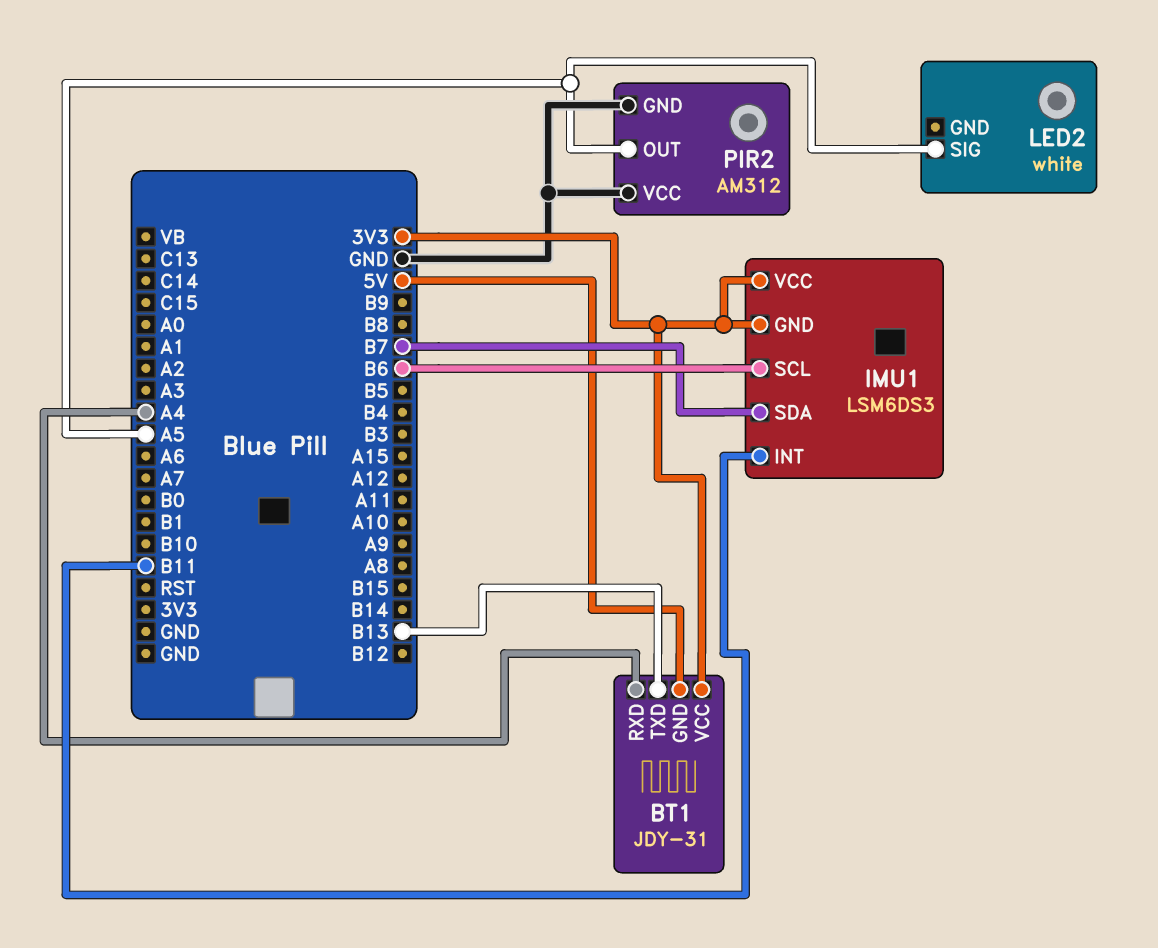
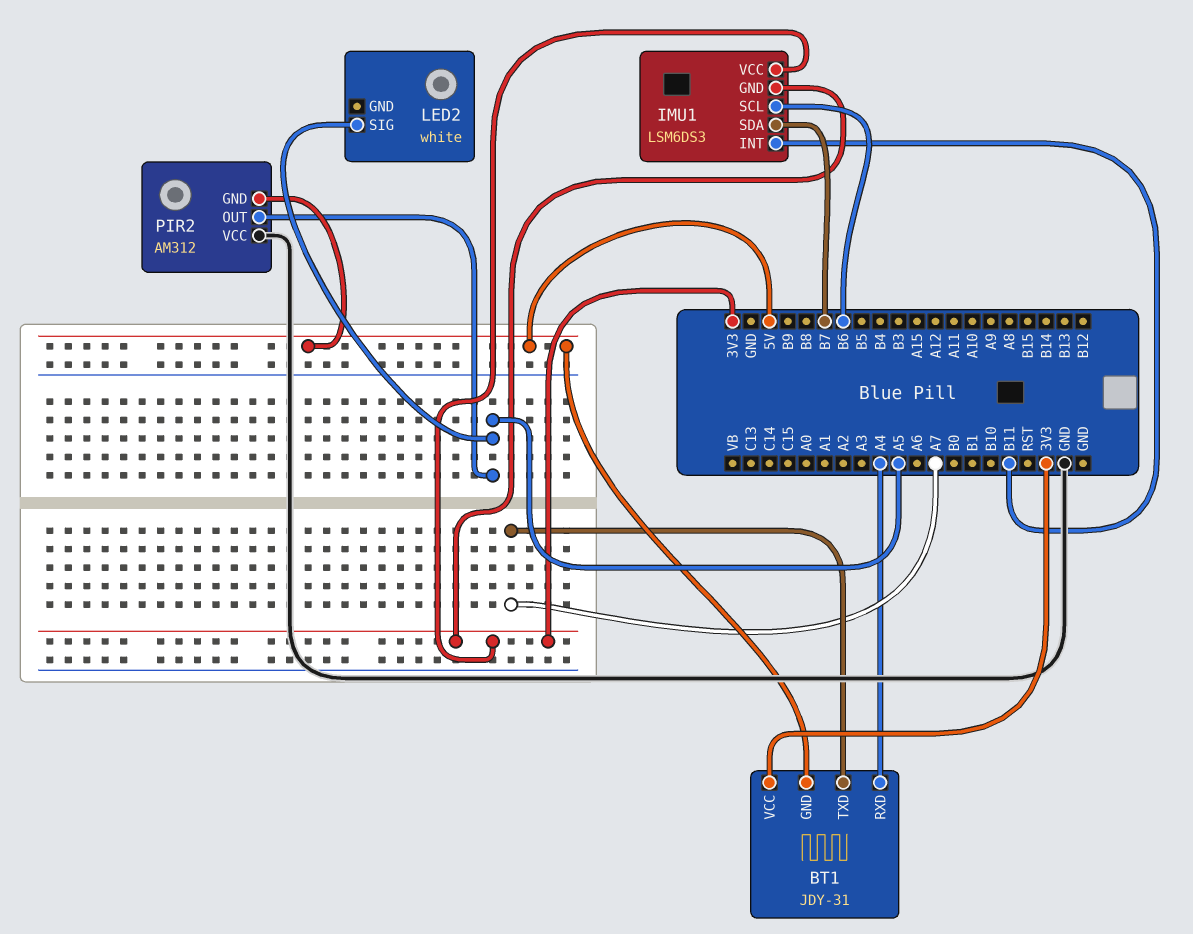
BT1 pin TXD: B13 -> A7
PIR2 pin GND: GND -> 5V

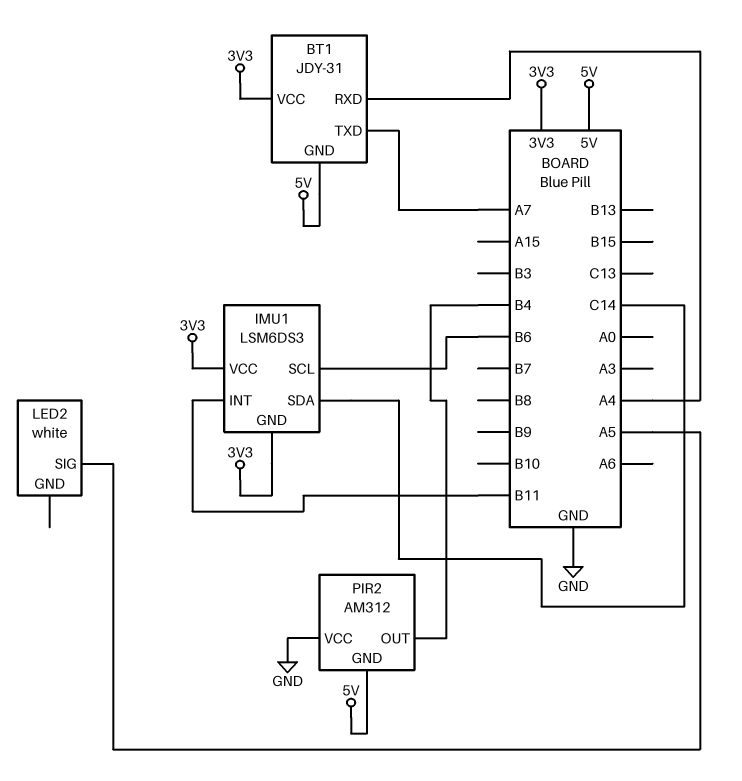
IMU1 pin SDA: B7 -> C14
PIR2 pin OUT: A5 -> B4

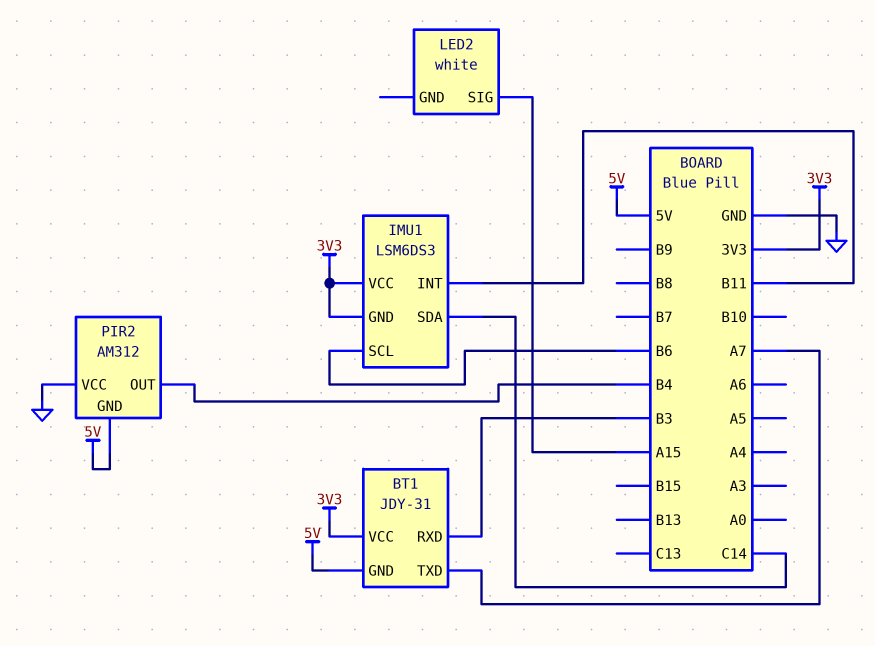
BT1 pin RXD: A4 -> B3
LED2 pin SIG: A5 -> A15

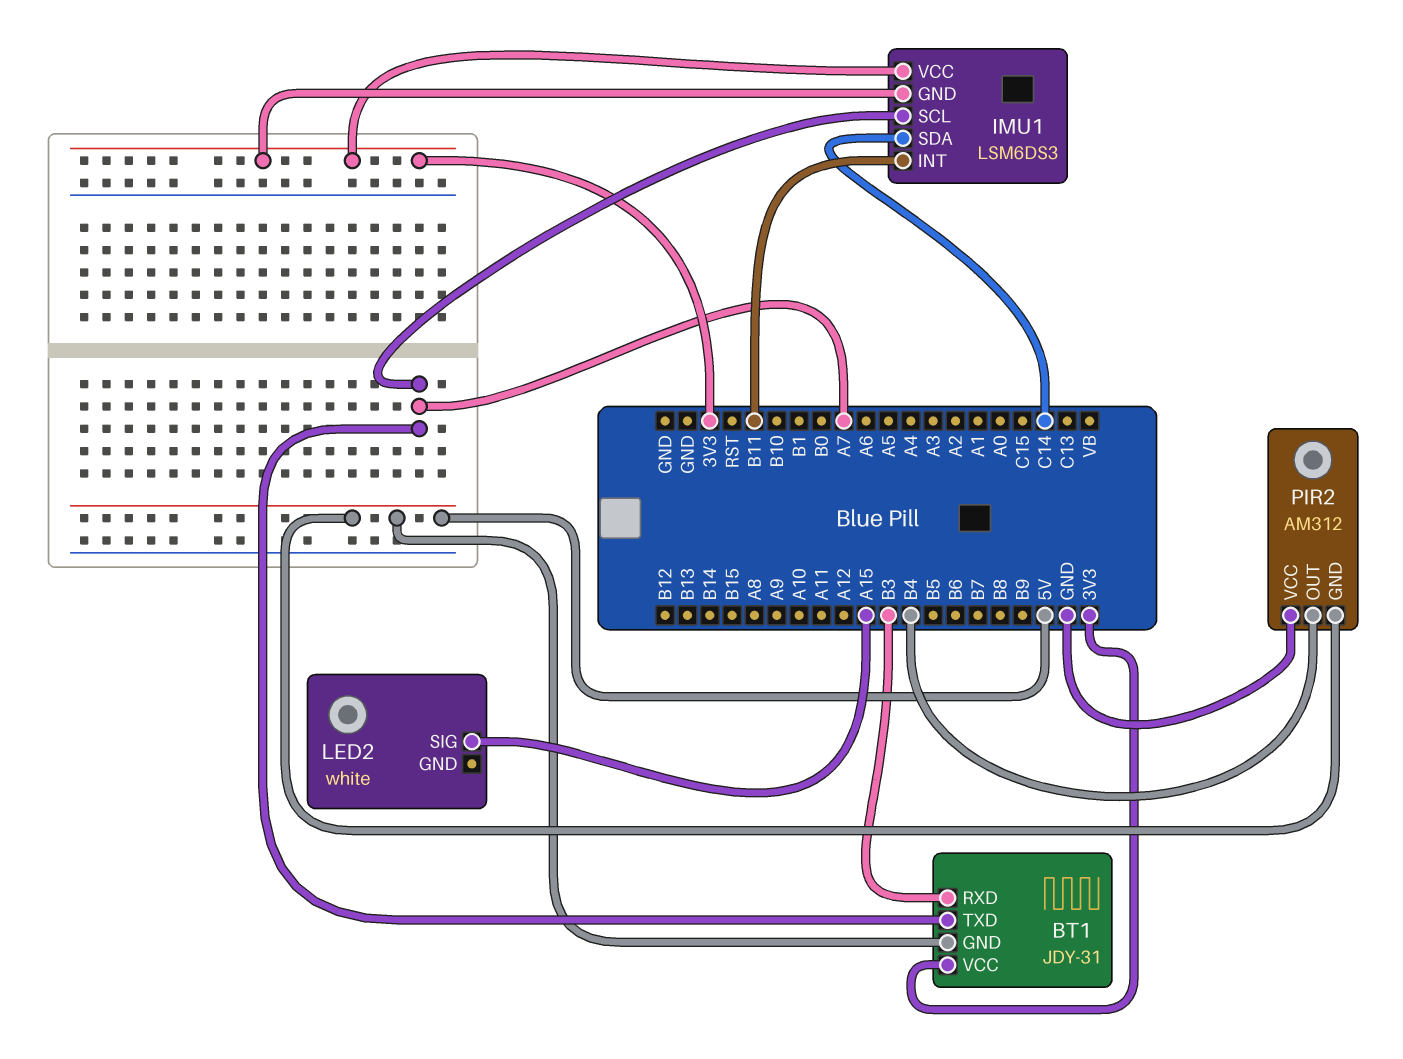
IMU1 pin SCL: B6 -> A7

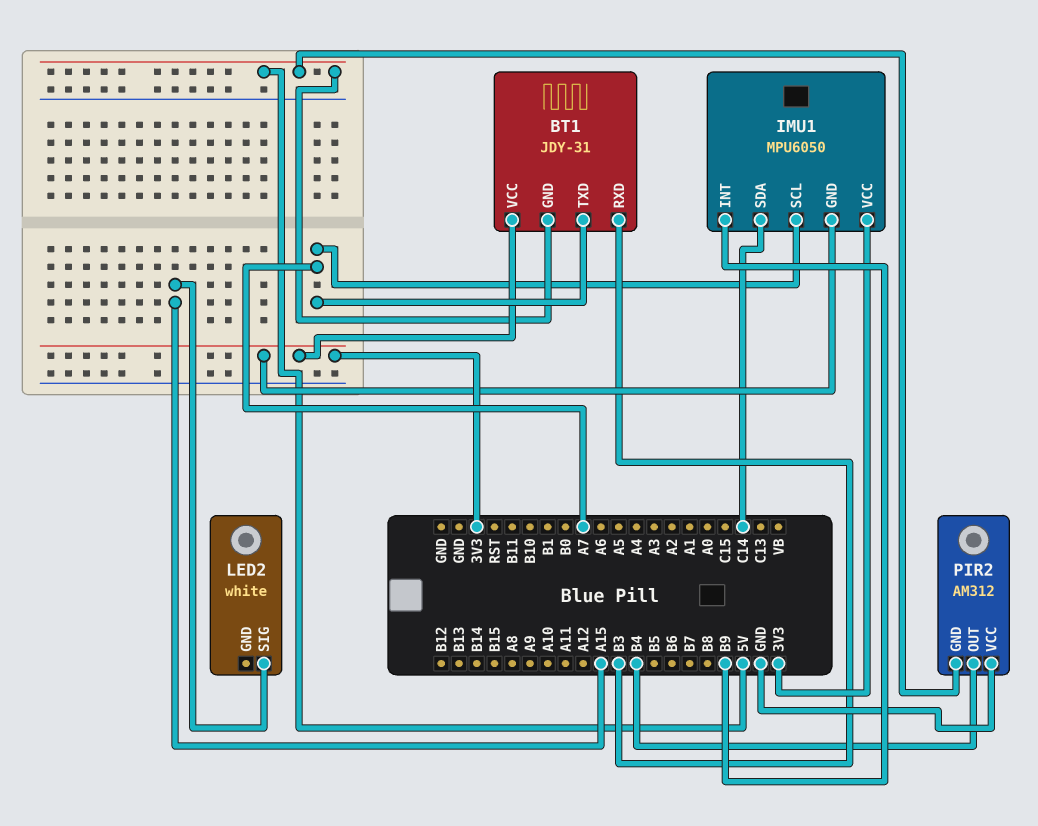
IMU1: LSM6DS3 -> MPU6050
IMU1 pin INT: B11 -> B9

